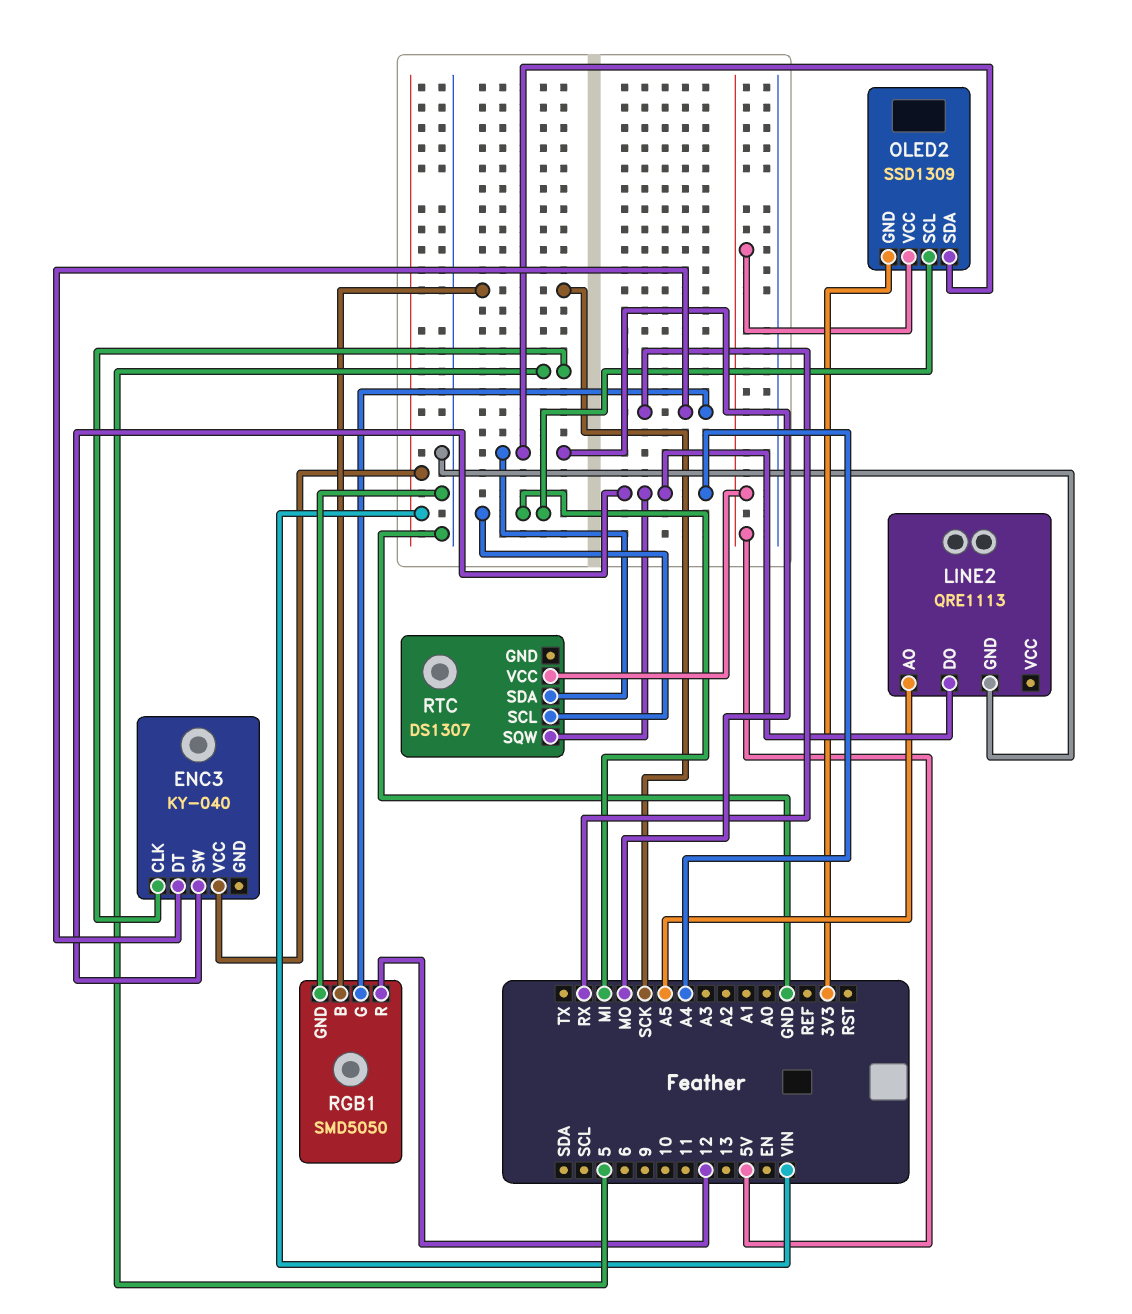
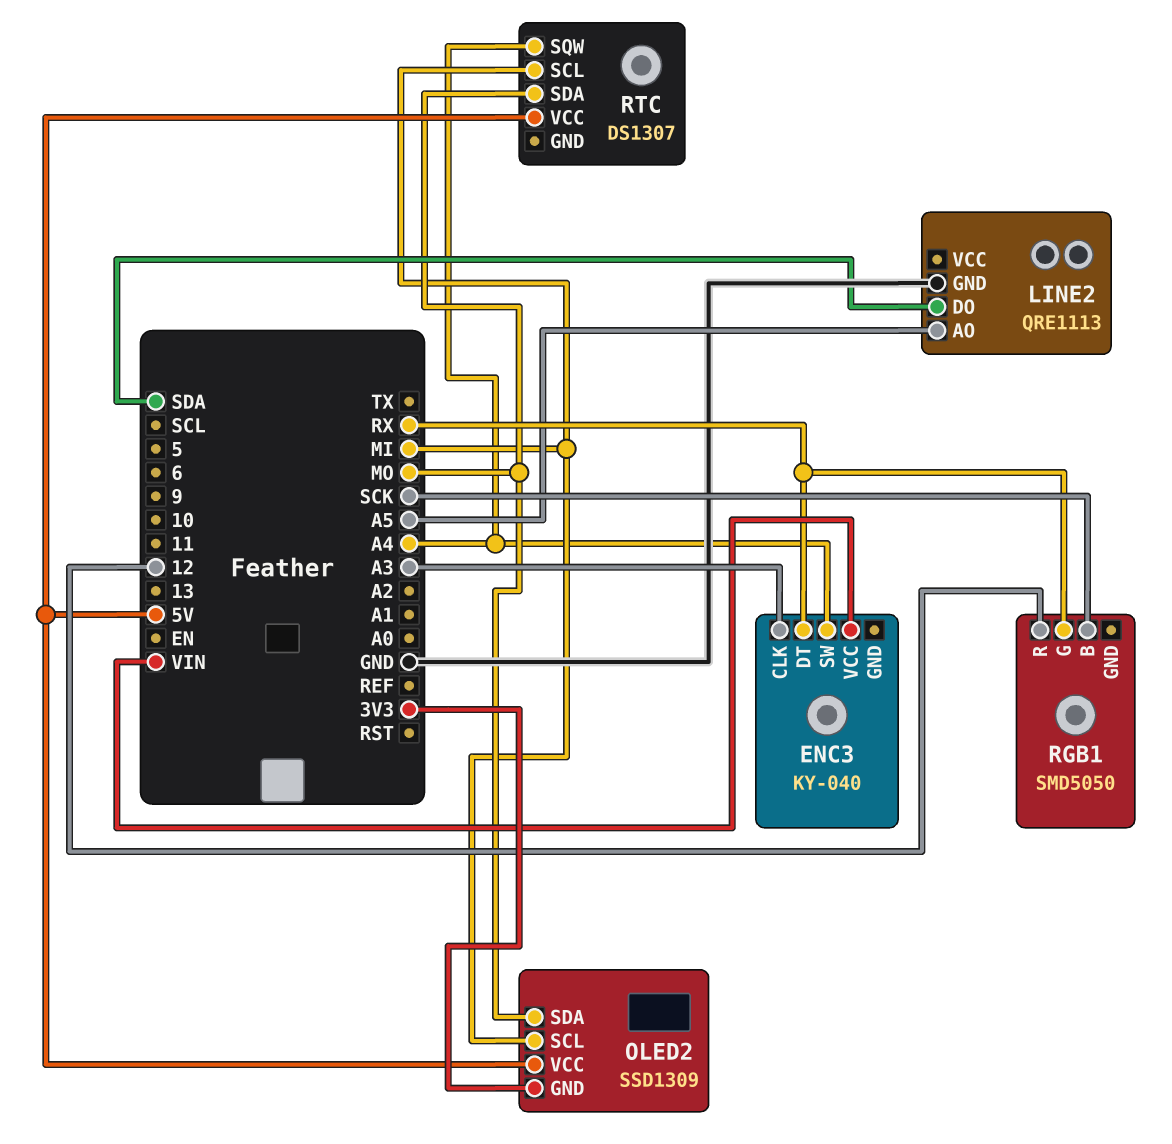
ENC3 pin CLK: 5 -> A3
LINE2 pin DO: A4 -> SDA
RGB1 pin GND: GND -> none

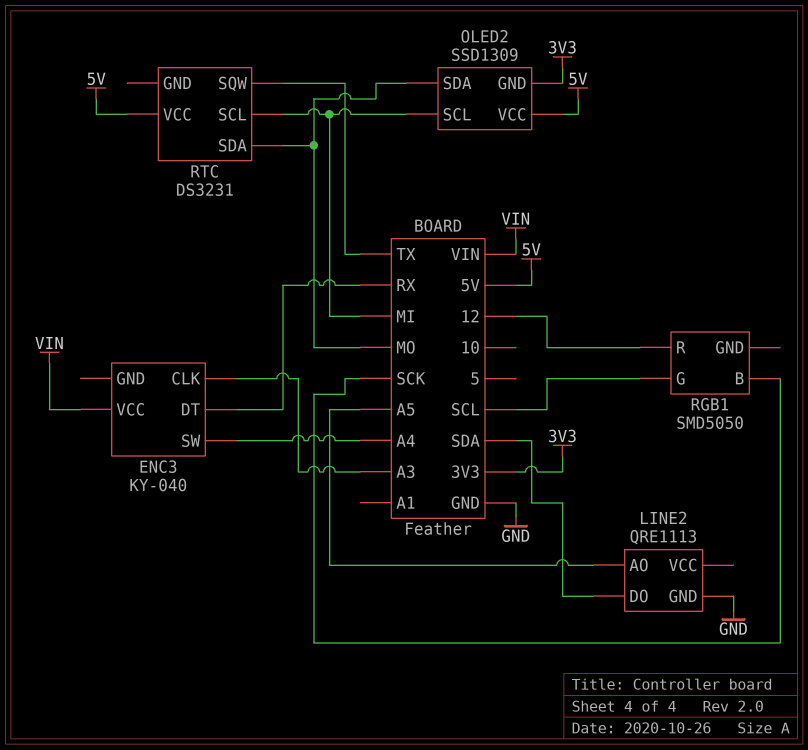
RGB1 pin G: RX -> SCL
RTC: DS1307 -> DS3231
RTC pin SQW: A4 -> TX

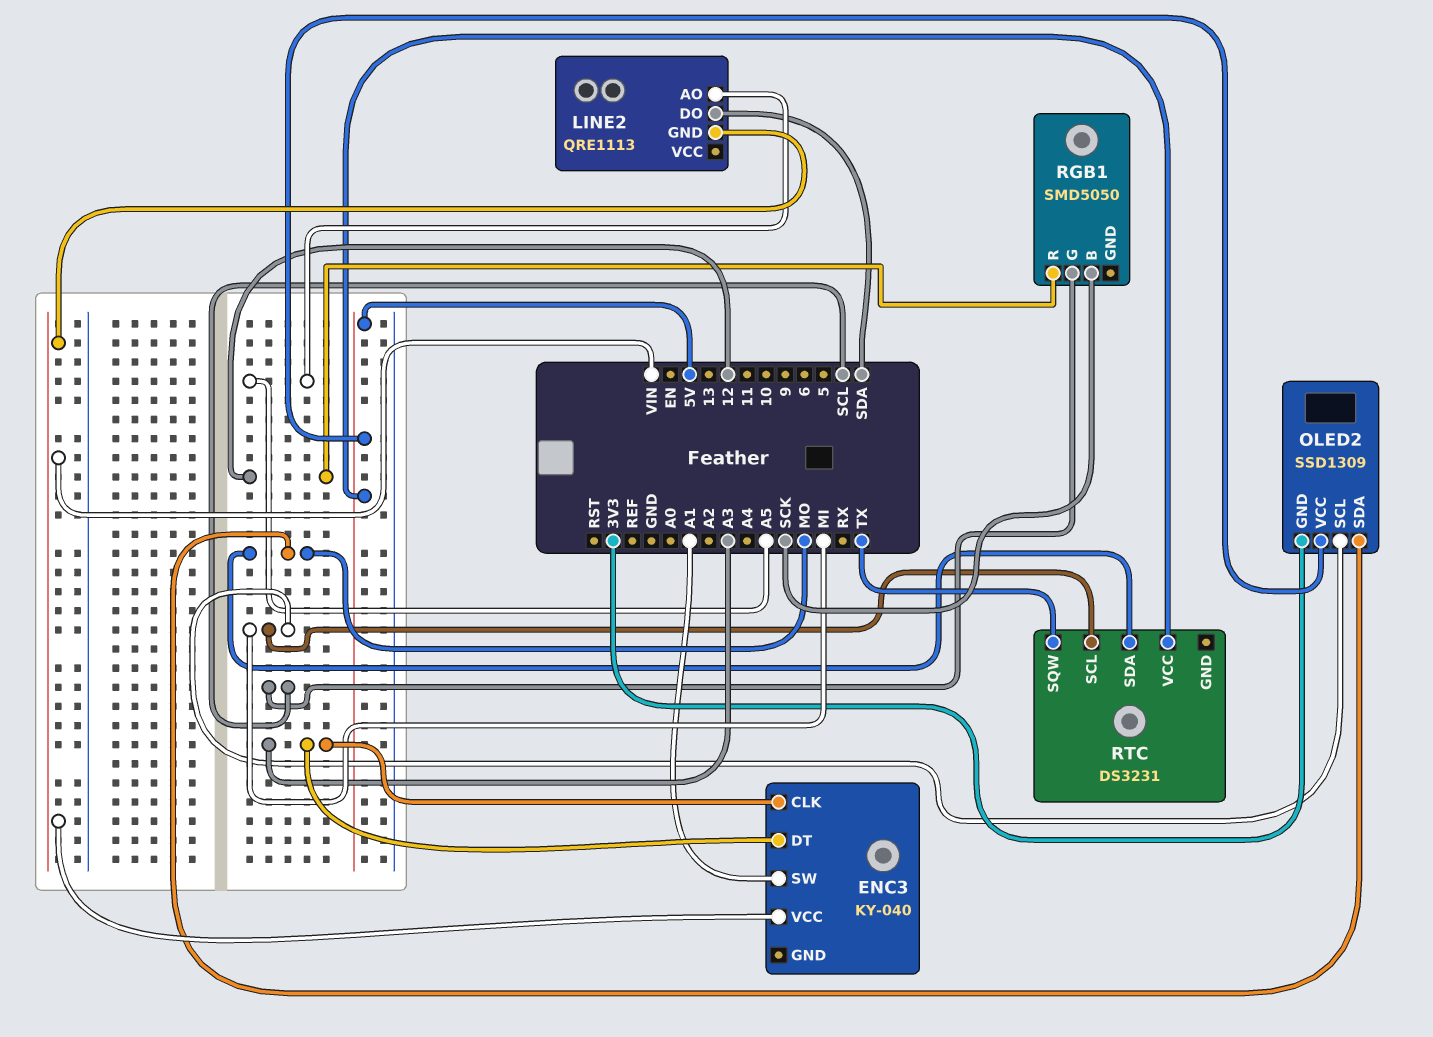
ENC3 pin DT: RX -> A3
ENC3 pin SW: A4 -> A1
LINE2 pin GND: GND -> VIN

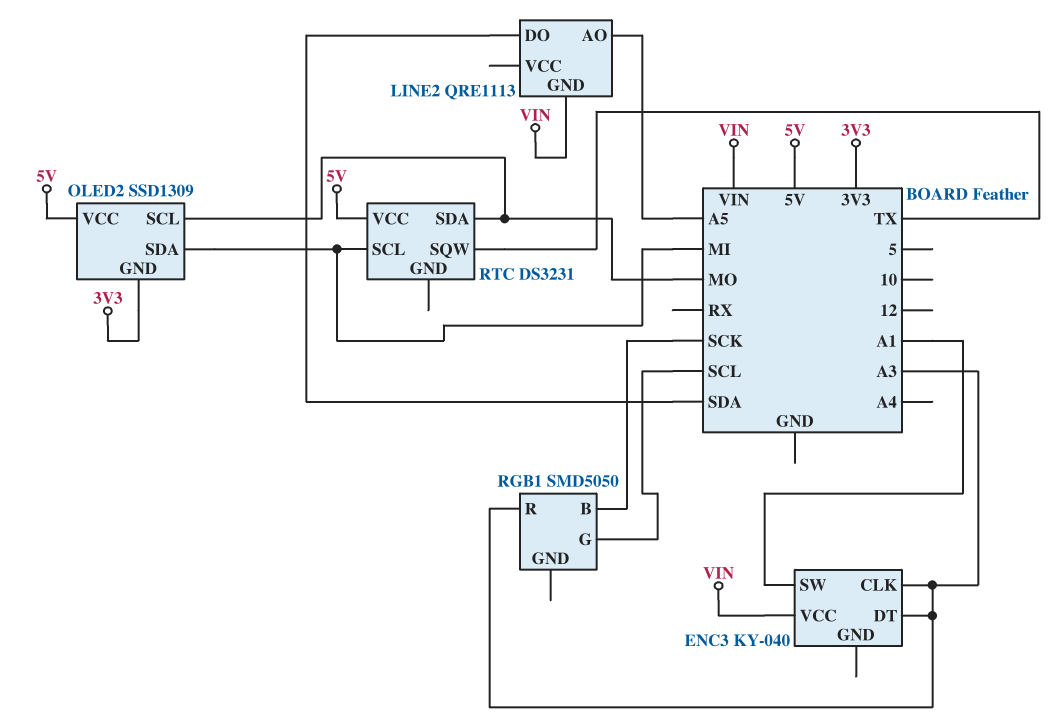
OLED2 pin SCL: MI -> MO
OLED2 pin SDA: MO -> MI
RGB1 pin R: 12 -> A3

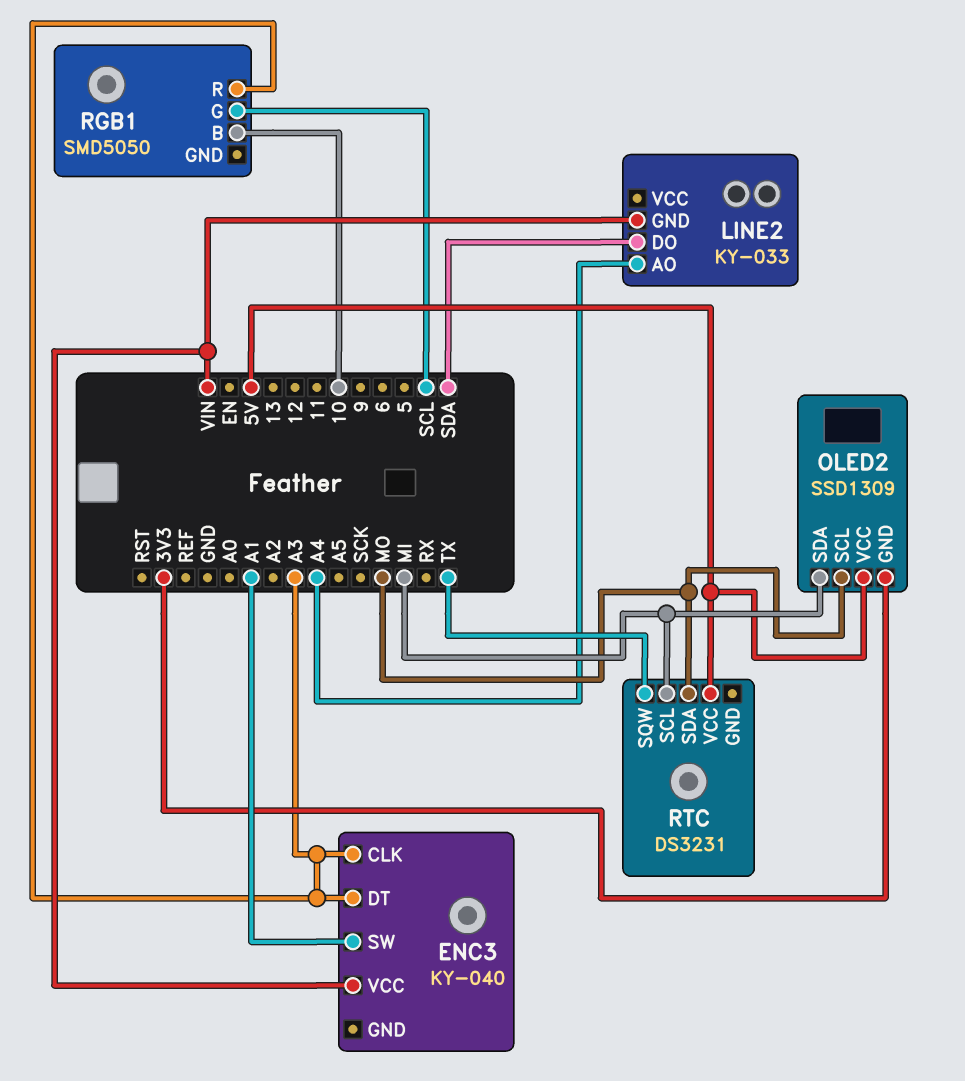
LINE2: QRE1113 -> KY-033
LINE2 pin AO: A5 -> A4
RGB1 pin B: SCK -> 10

